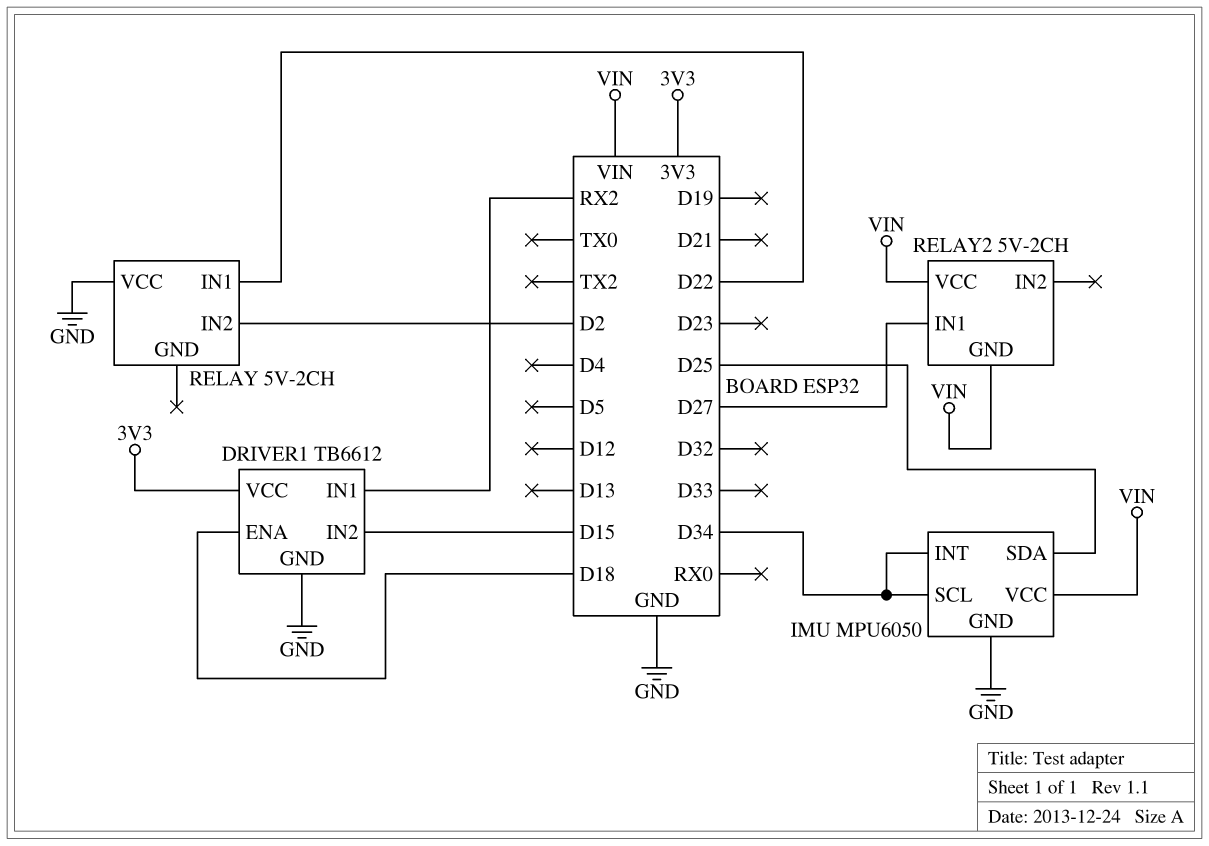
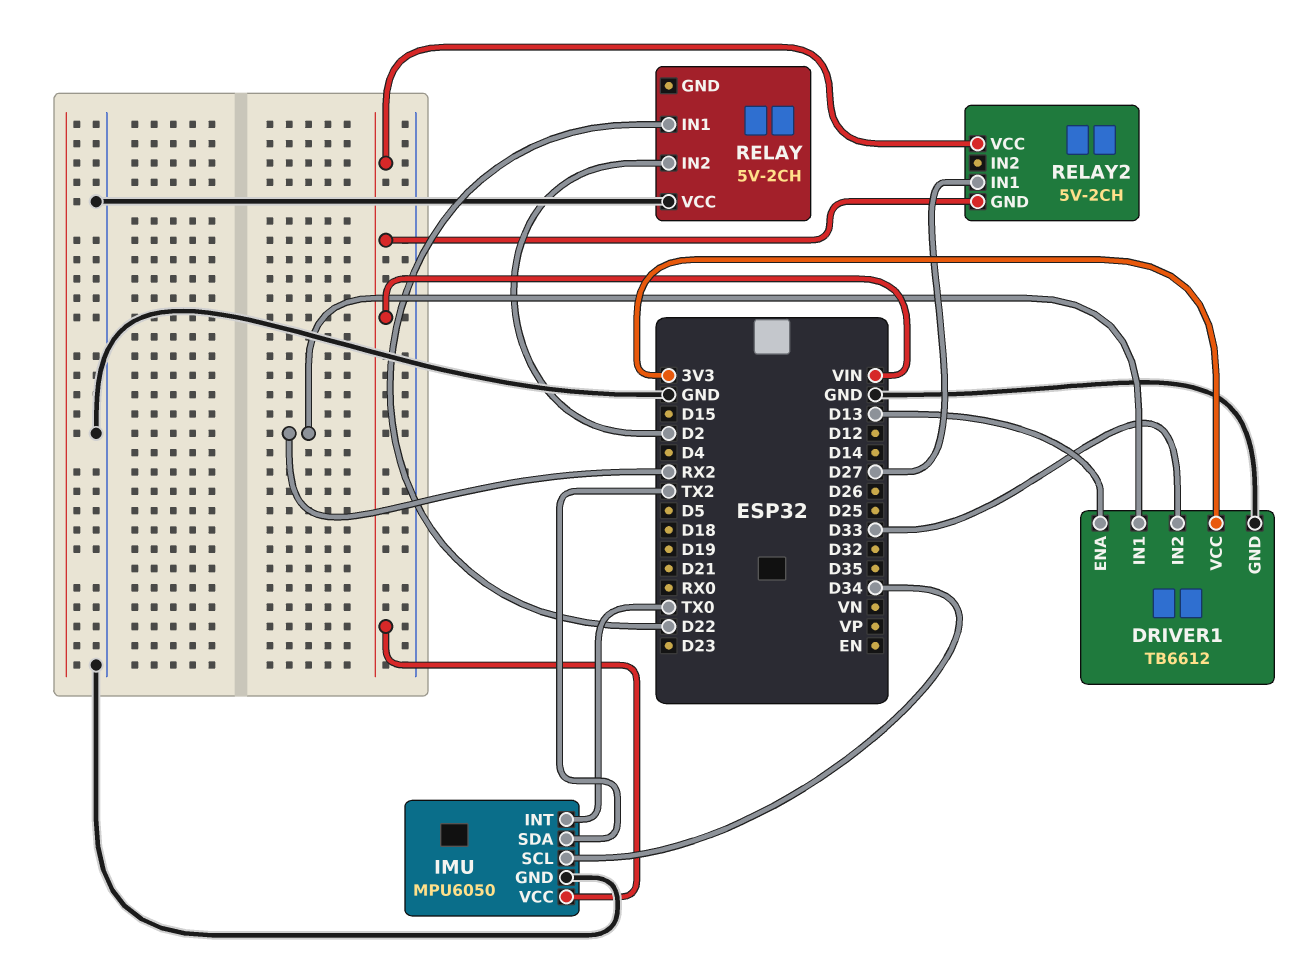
DRIVER1 pin ENA: D18 -> D13
DRIVER1 pin IN2: D15 -> D33
IMU pin INT: D34 -> TX0
IMU pin SDA: D25 -> TX2

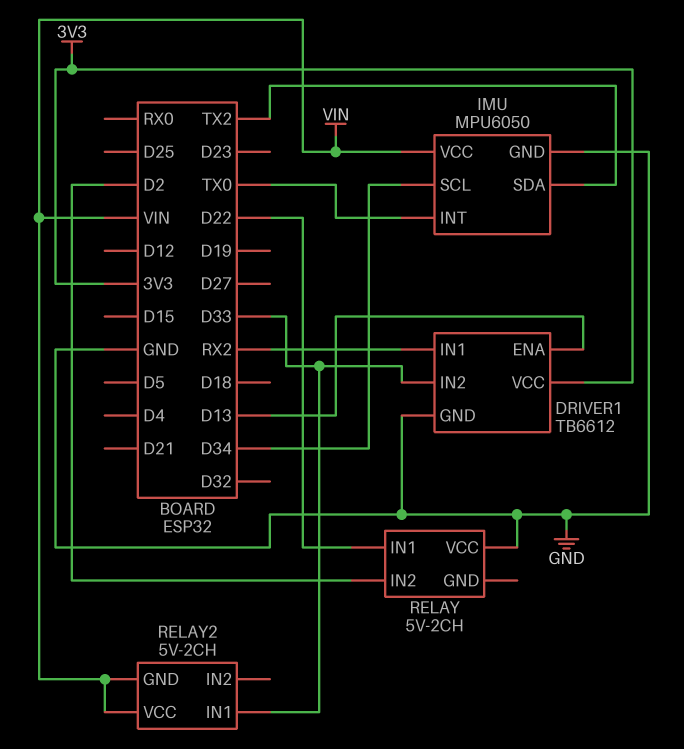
RELAY2 pin IN1: D27 -> D33

